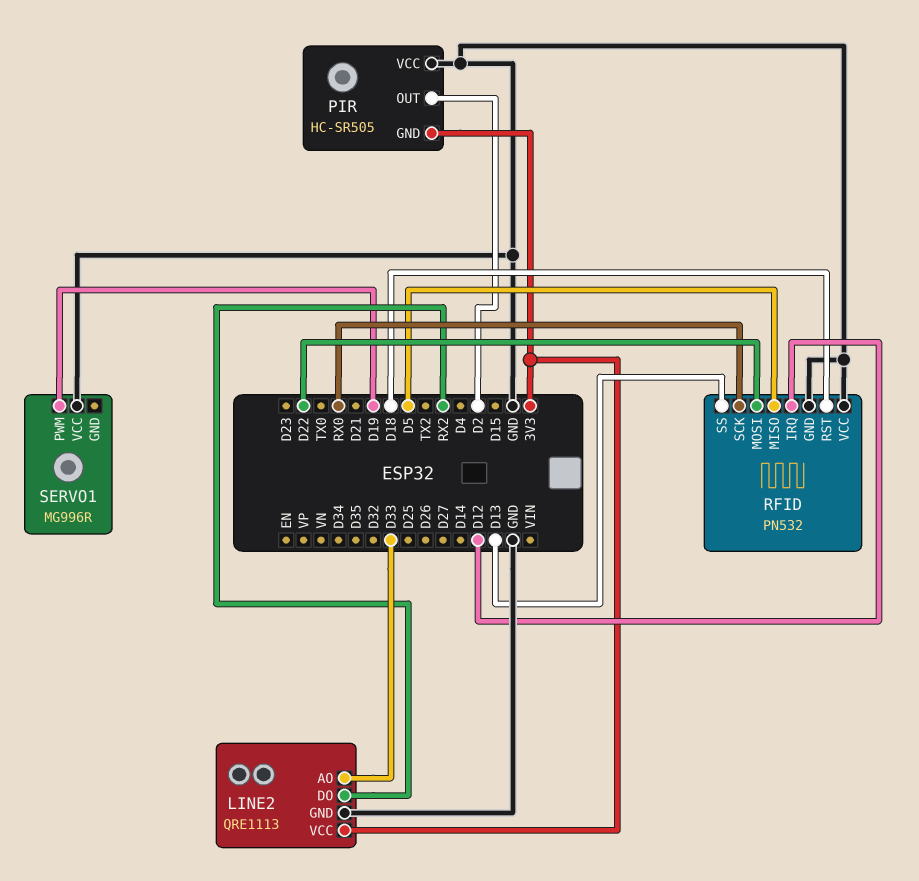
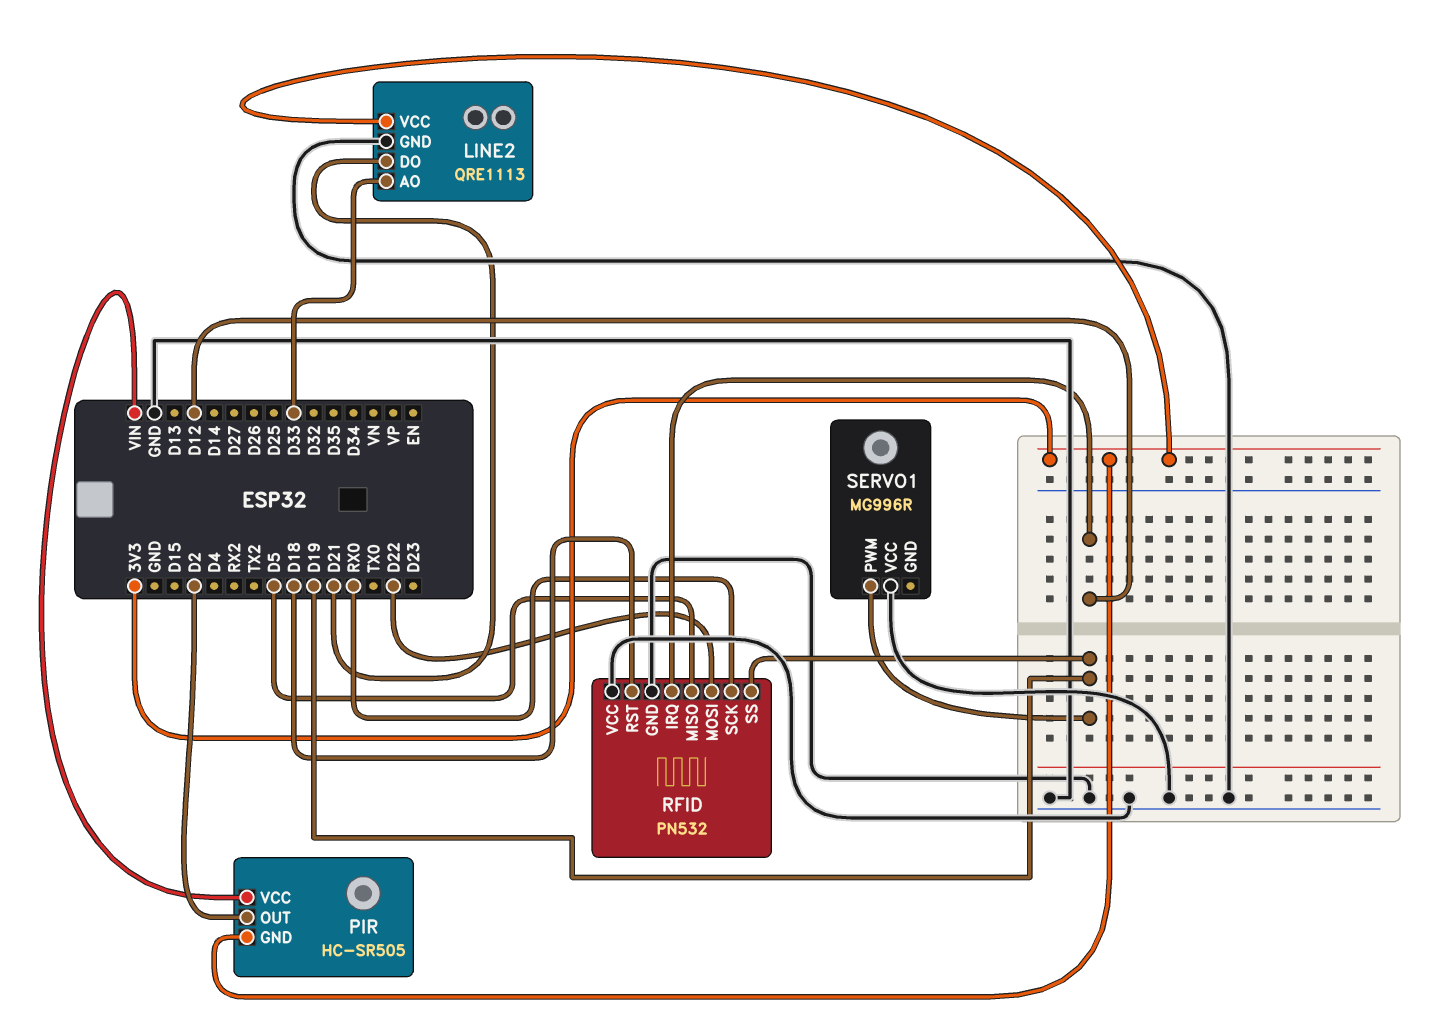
LINE2 pin DO: RX2 -> D21
PIR pin VCC: GND -> VIN
RFID pin SS: D13 -> D19

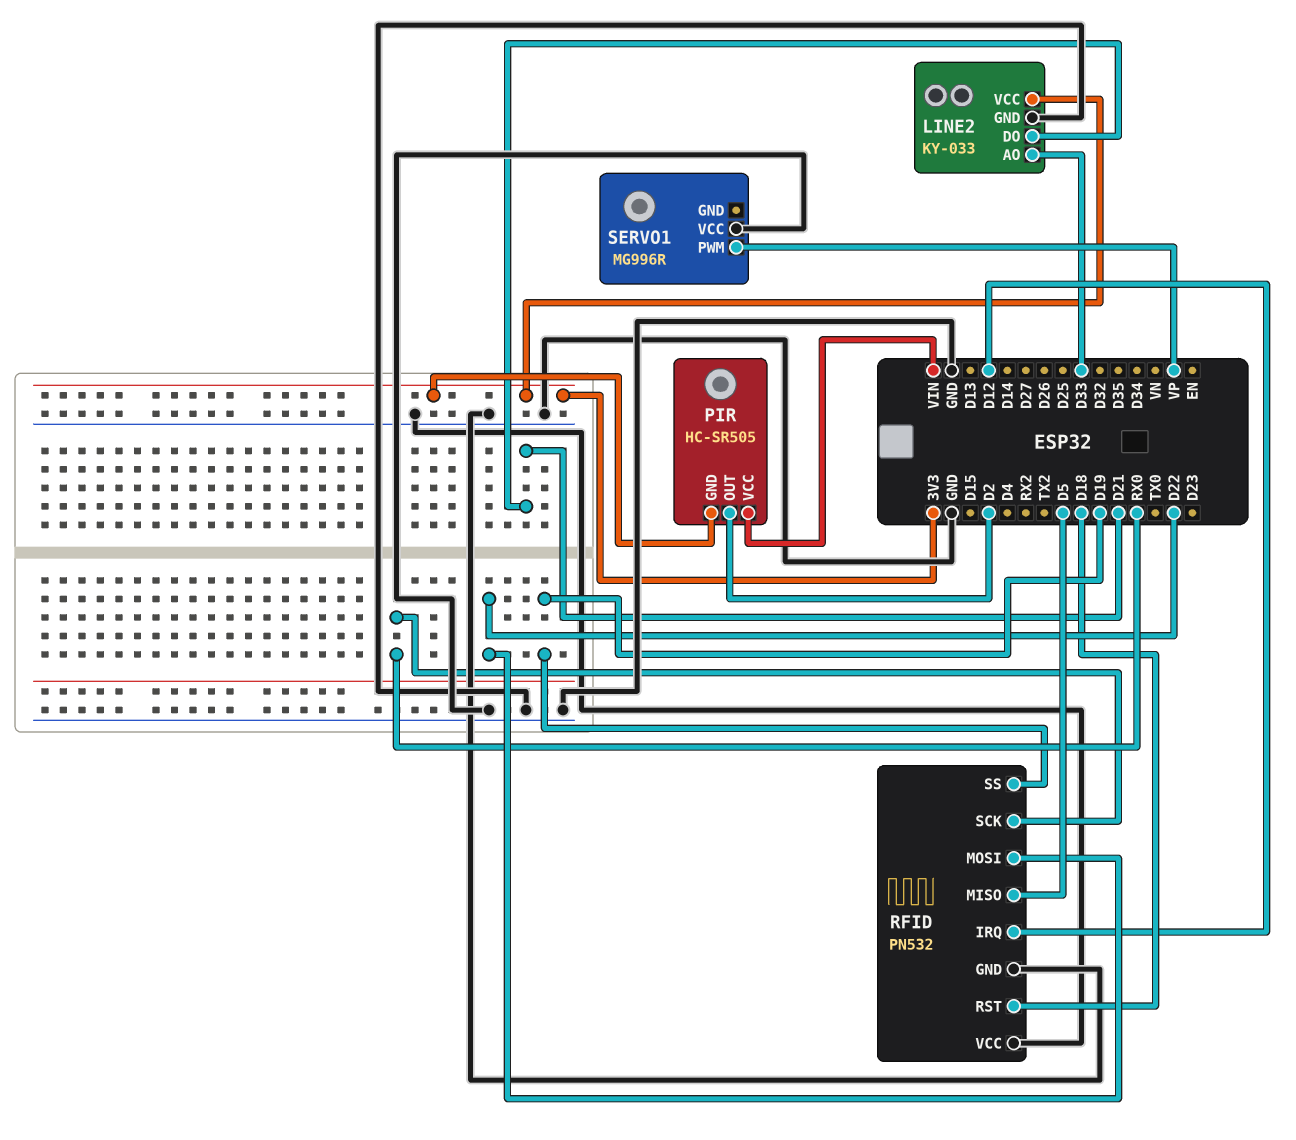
LINE2: QRE1113 -> KY-033
SERVO1 pin PWM: D19 -> VP

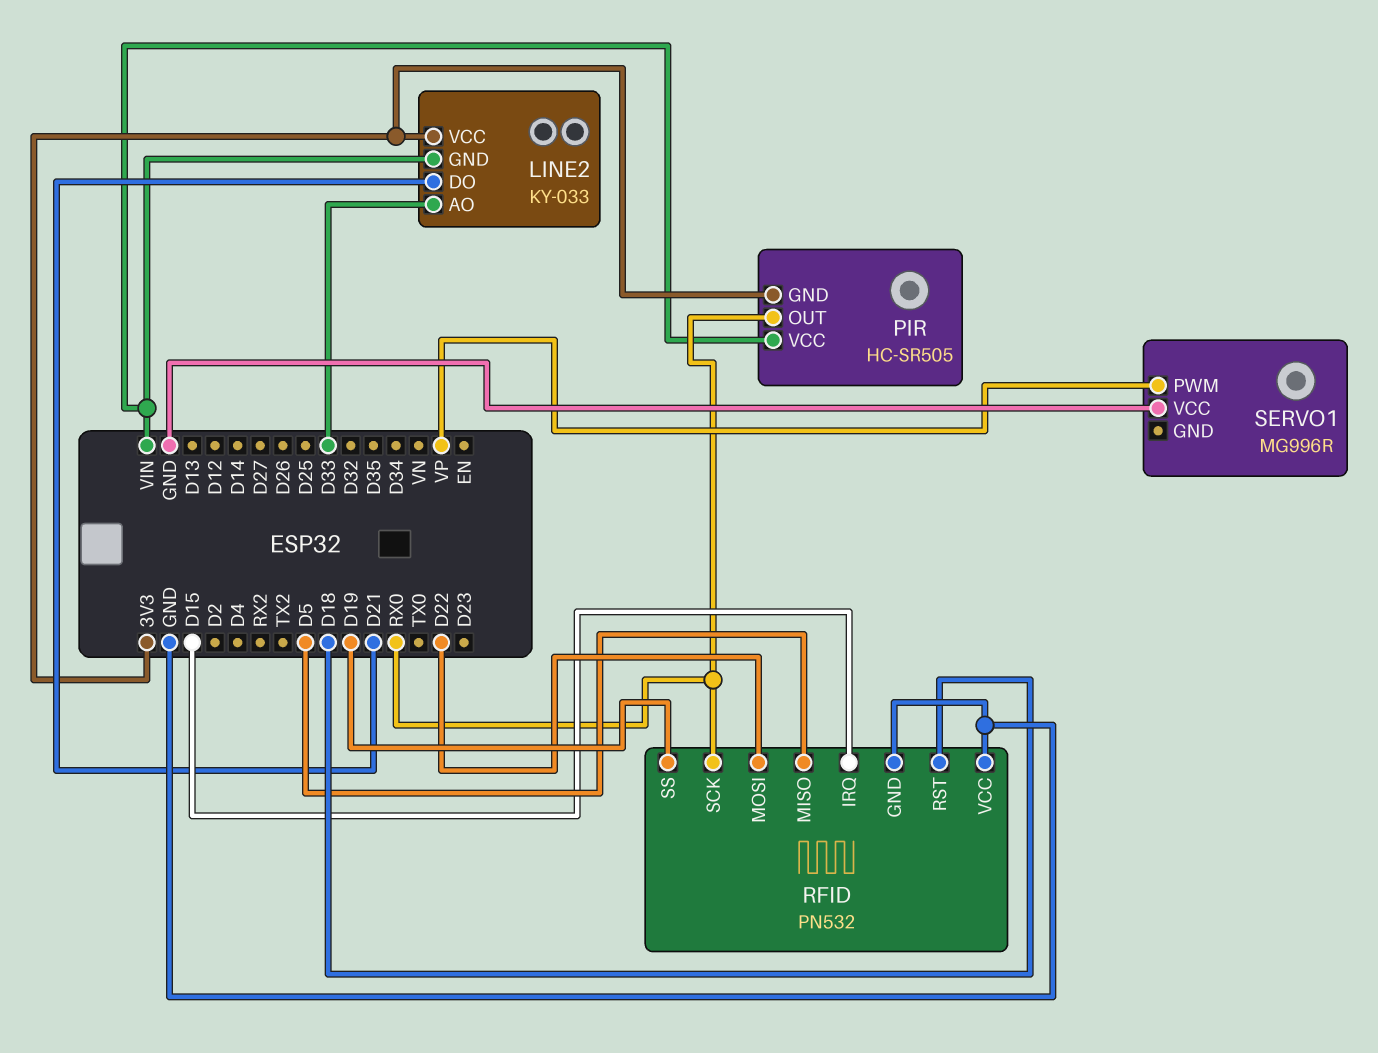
LINE2 pin GND: GND -> VIN
PIR pin OUT: D2 -> RX0
RFID pin IRQ: D12 -> D15

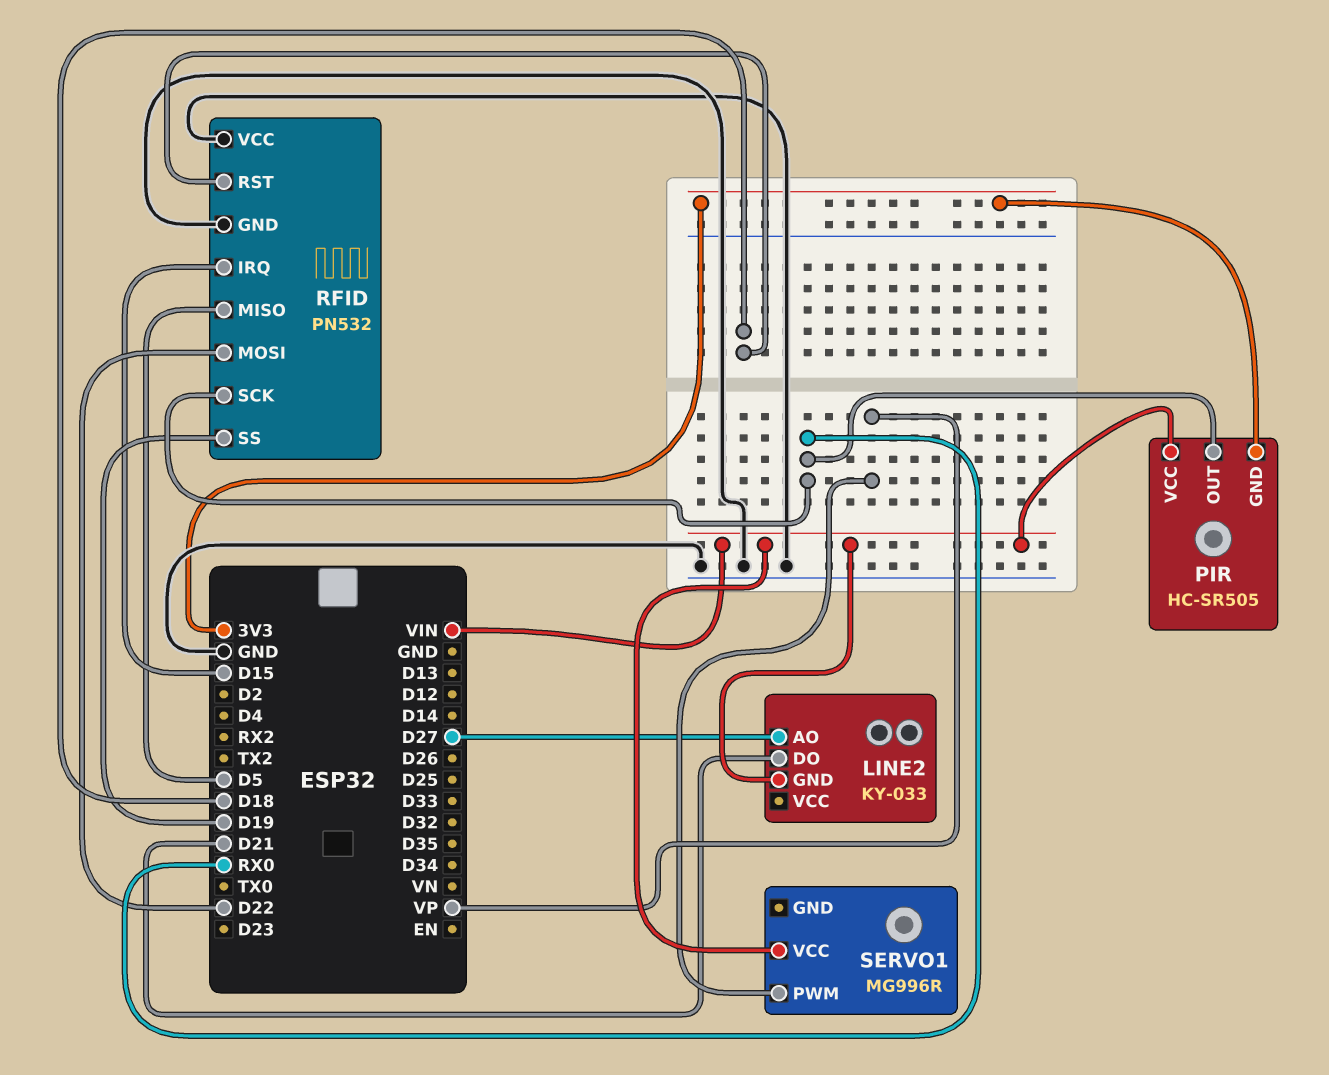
LINE2 pin AO: D33 -> D27
LINE2 pin VCC: 3V3 -> none
SERVO1 pin VCC: GND -> VIN

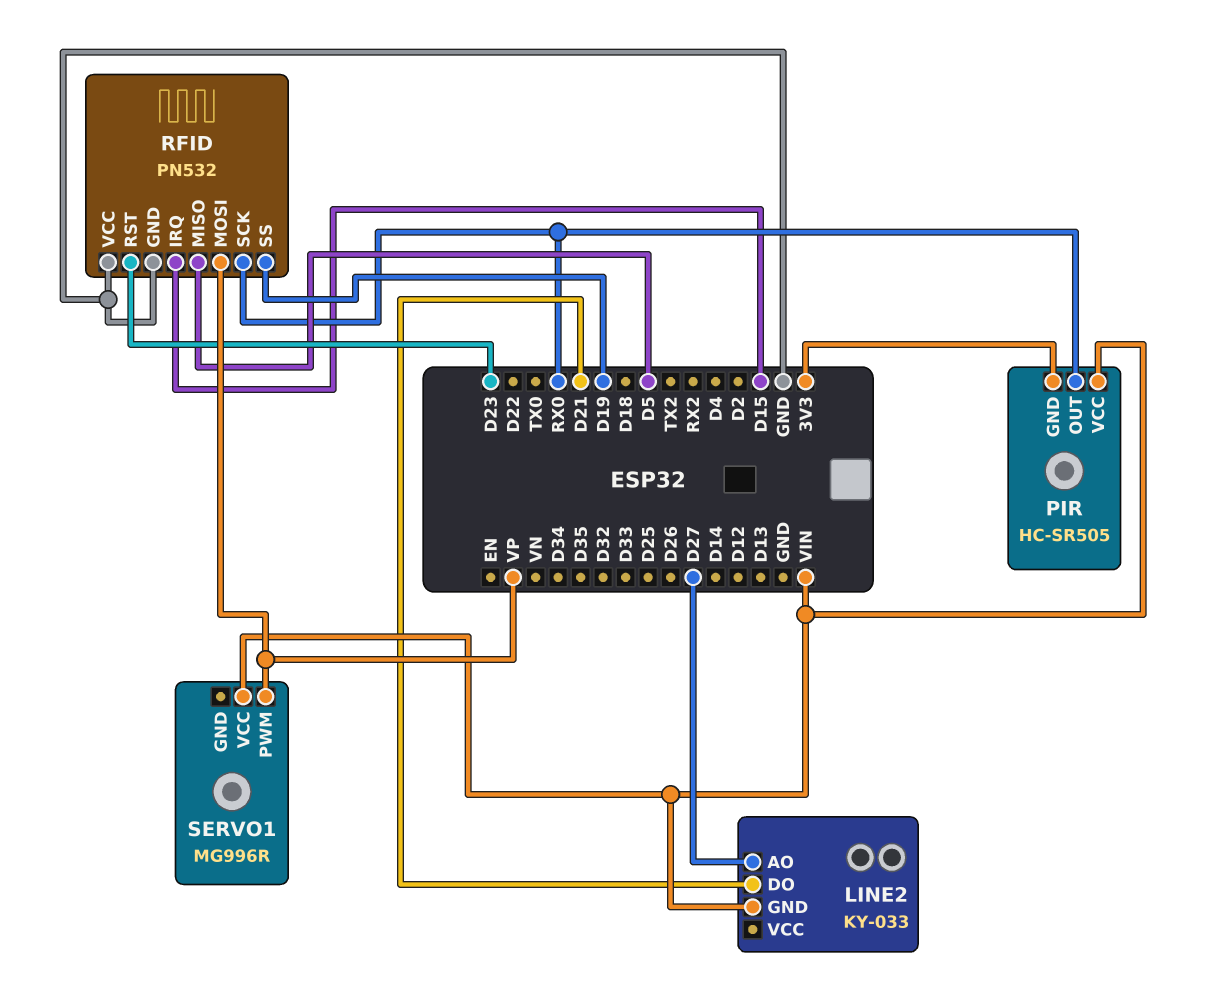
RFID pin MOSI: D22 -> VP
RFID pin RST: D18 -> D23

